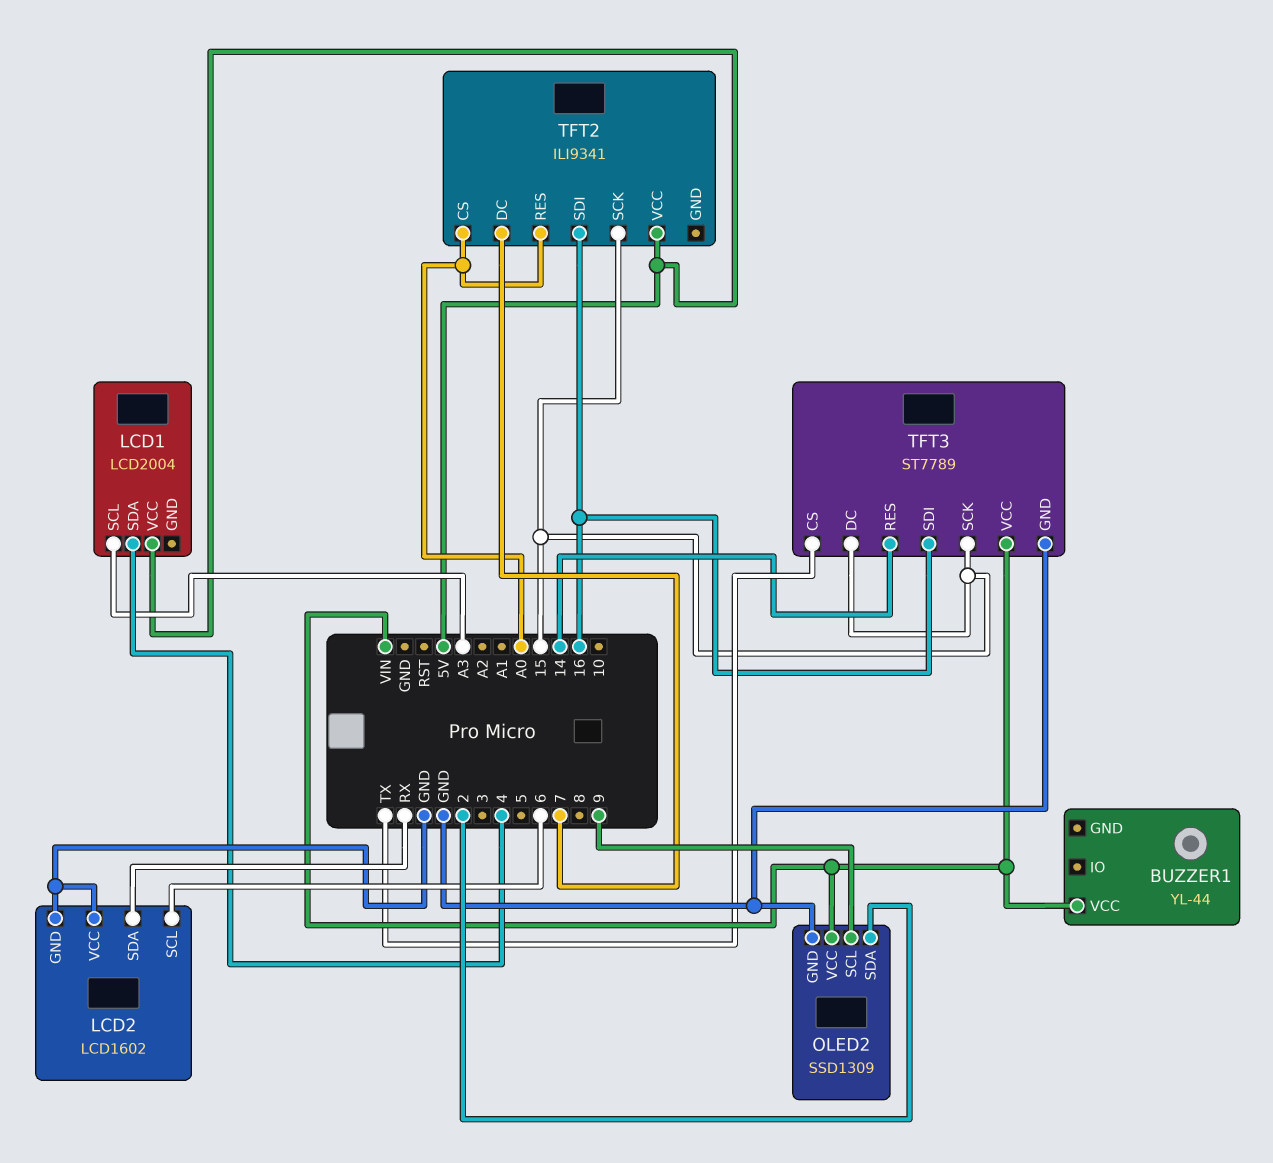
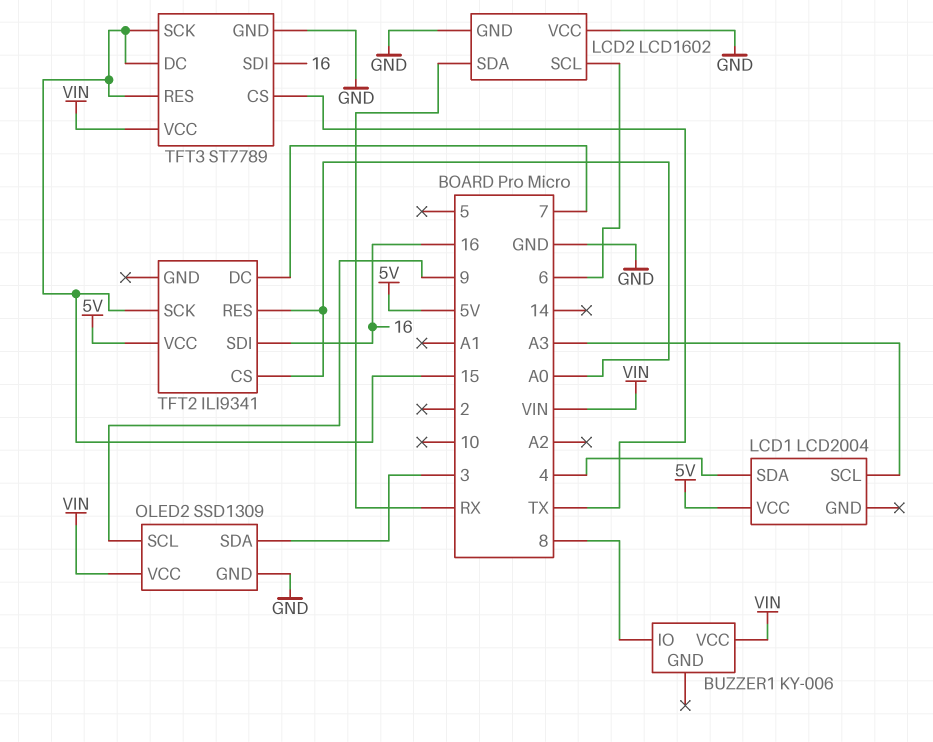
BUZZER1: YL-44 -> KY-006
BUZZER1 pin IO: none -> 8
OLED2 pin SDA: 2 -> 3
TFT3 pin RES: 14 -> 15

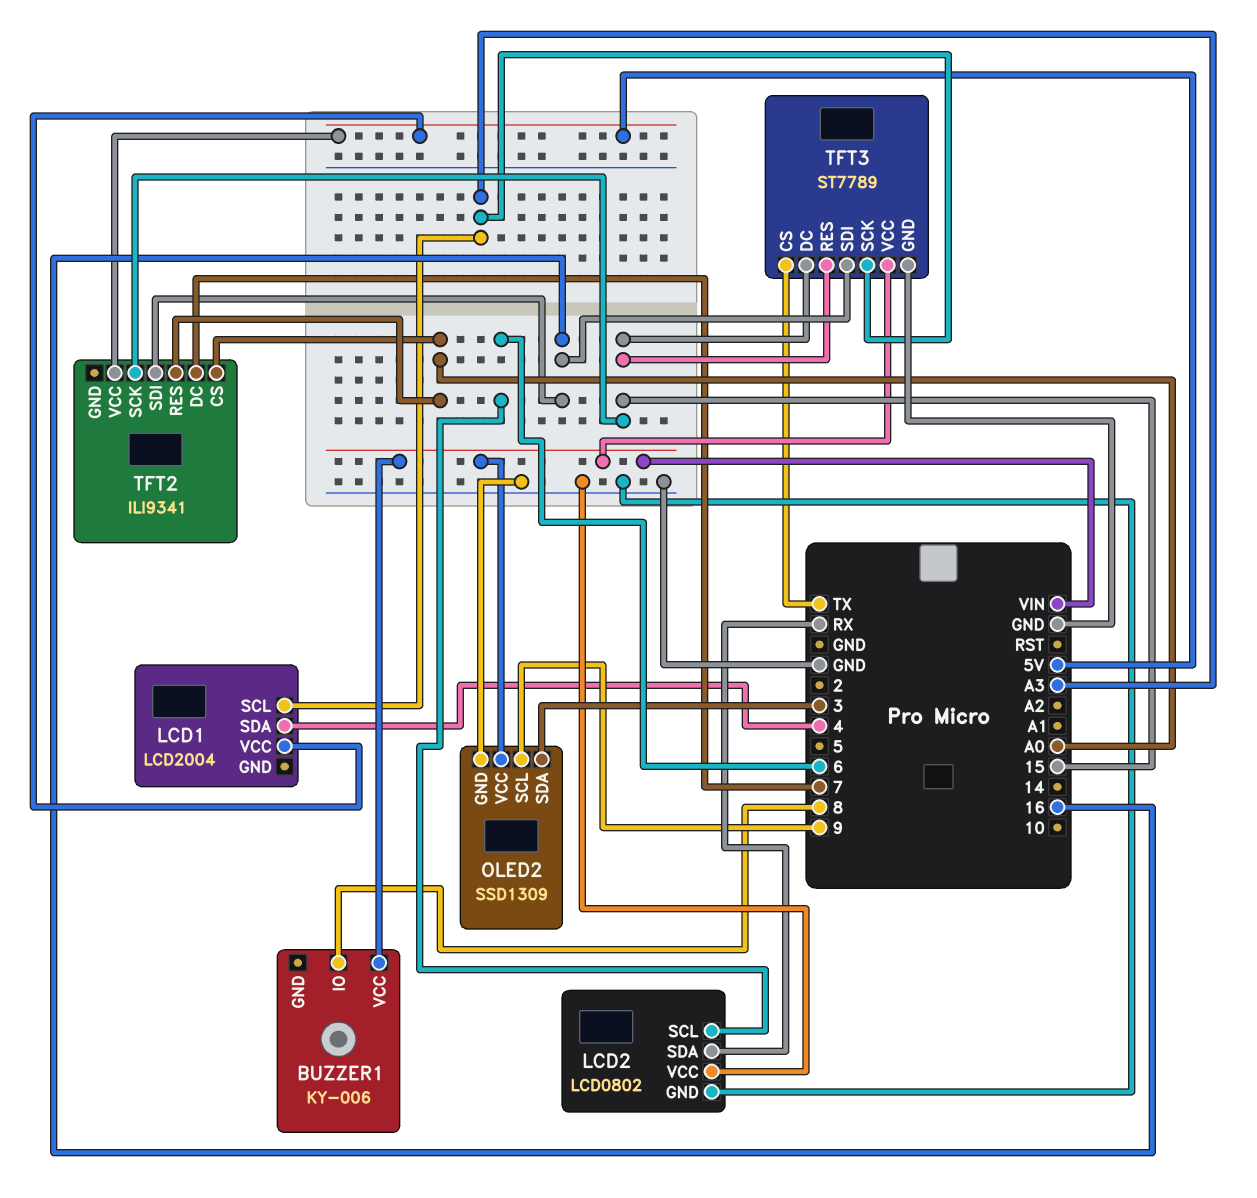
LCD2: LCD1602 -> LCD0802
TFT3 pin SCK: 15 -> A3

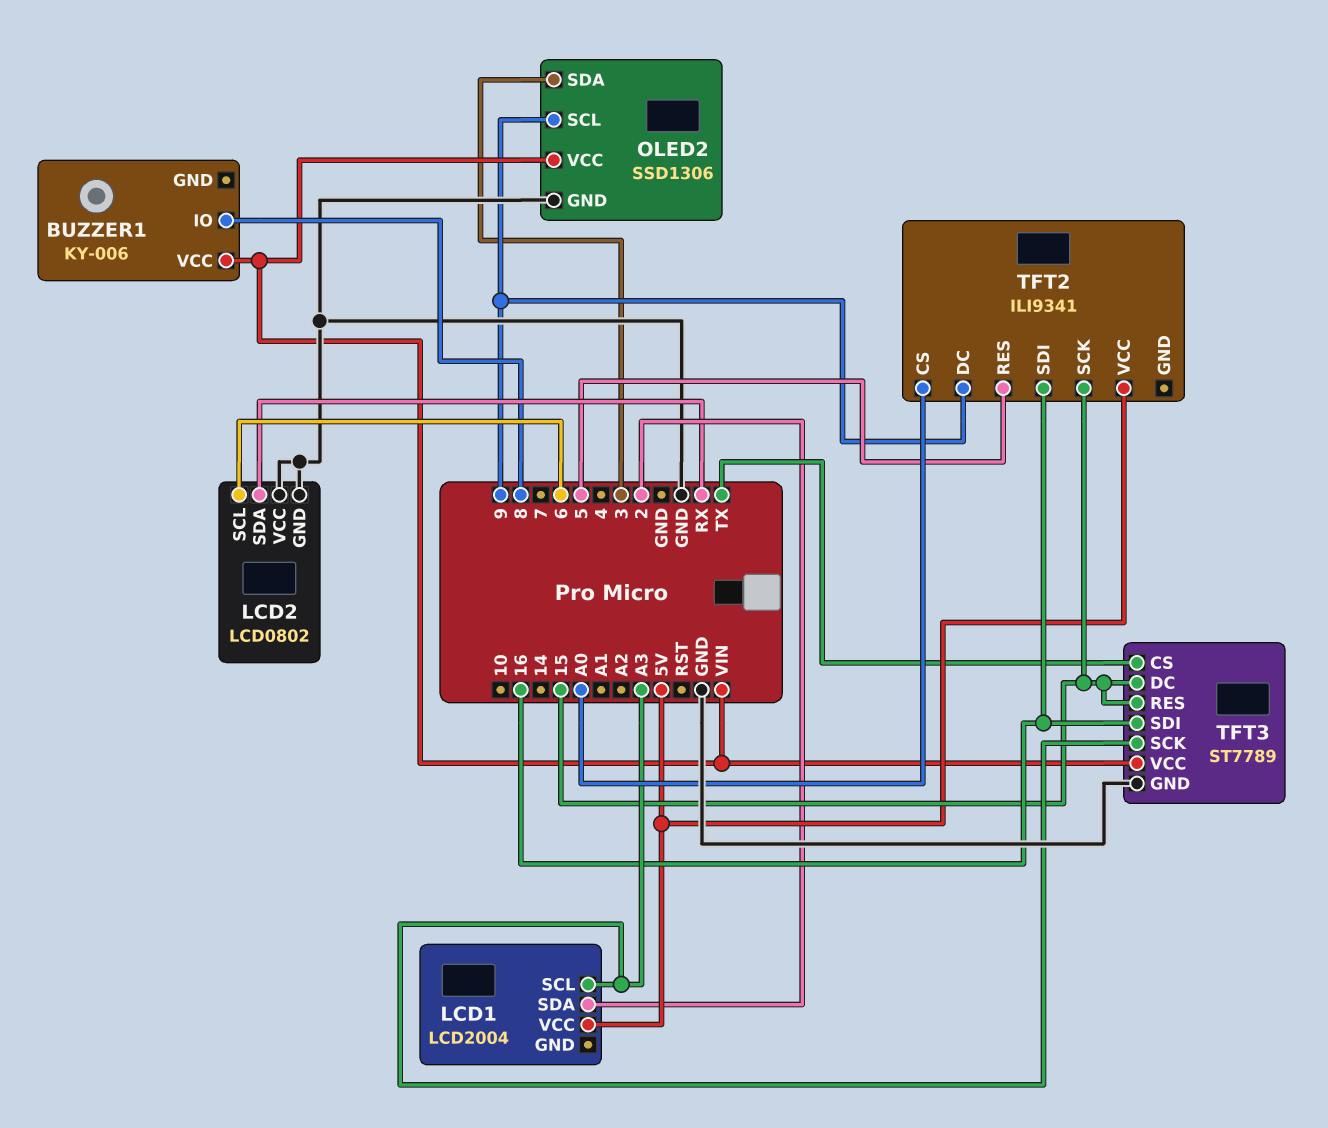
LCD1 pin SDA: 4 -> 2
OLED2: SSD1309 -> SSD1306
TFT2 pin DC: 7 -> 9
TFT2 pin RES: A0 -> 5

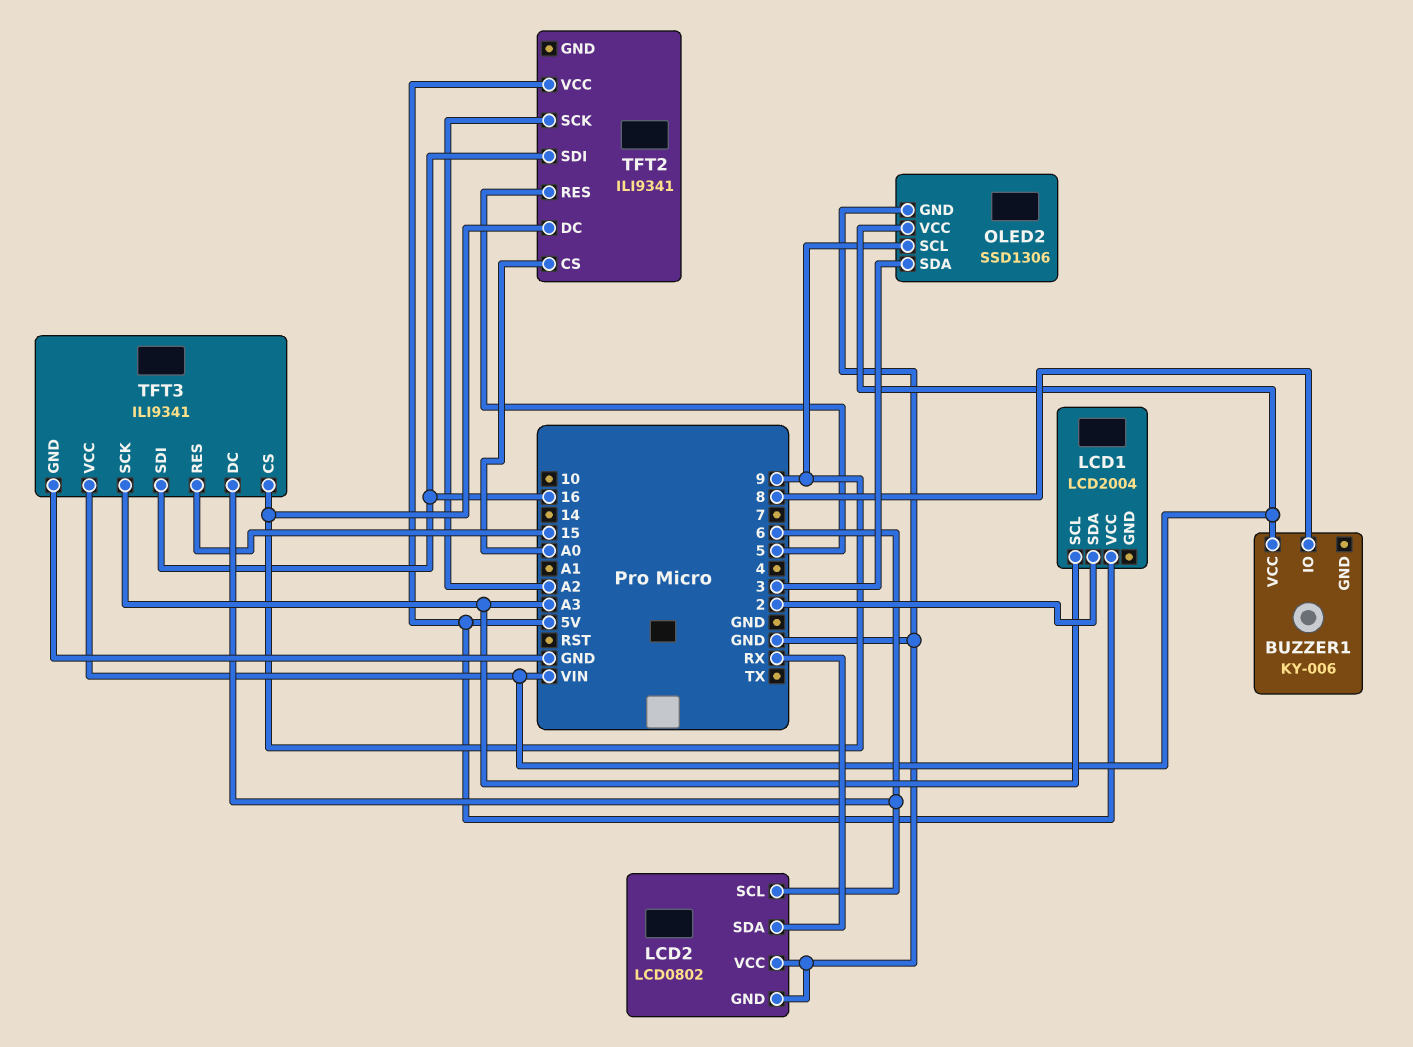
TFT2 pin SCK: 15 -> A2
TFT3: ST7789 -> ILI9341
TFT3 pin CS: TX -> 9
TFT3 pin DC: 15 -> 6

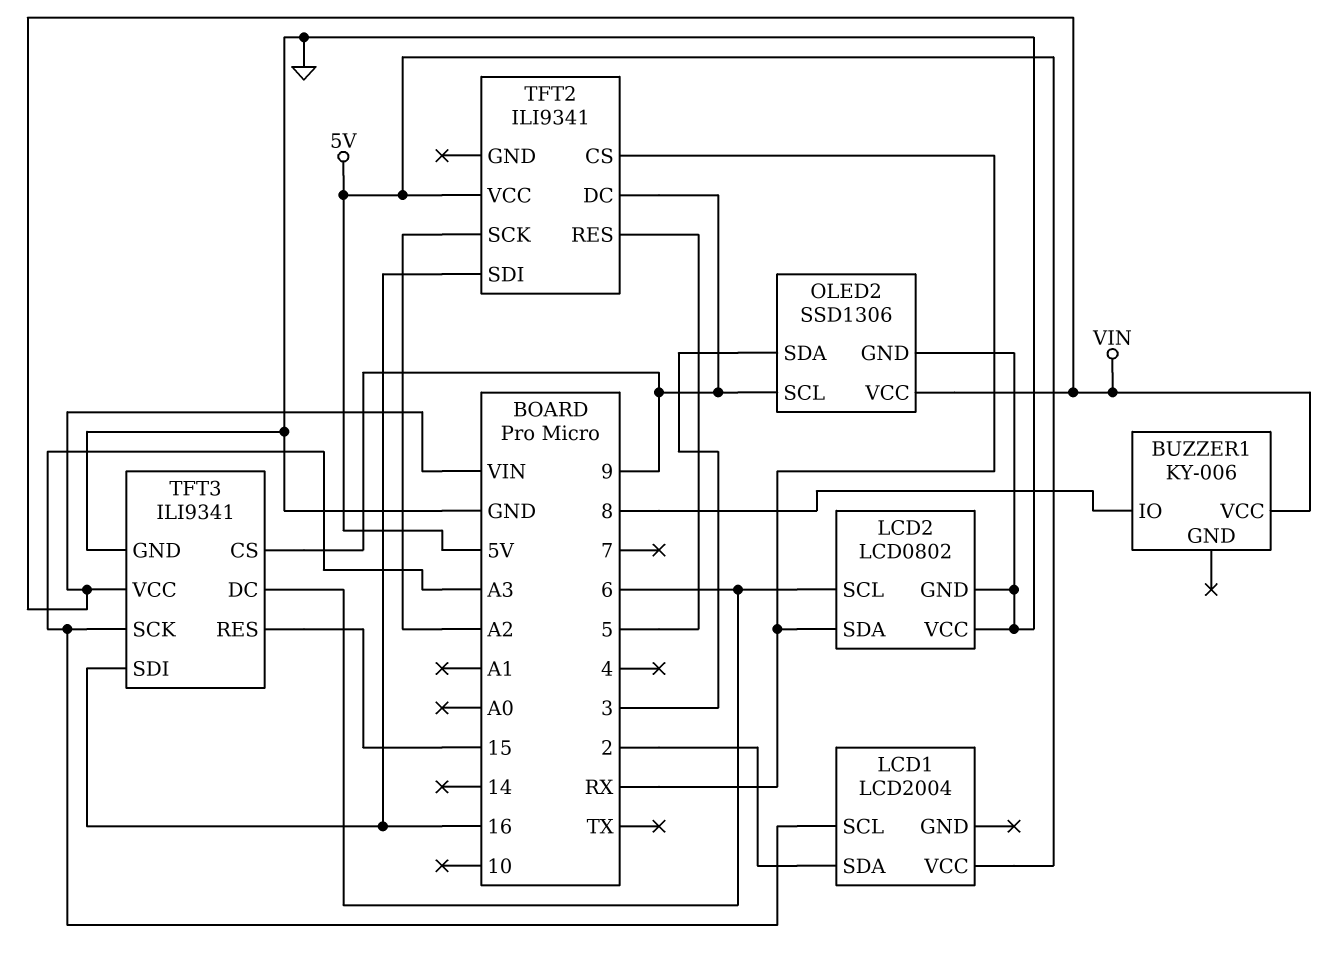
TFT2 pin CS: A0 -> RX

